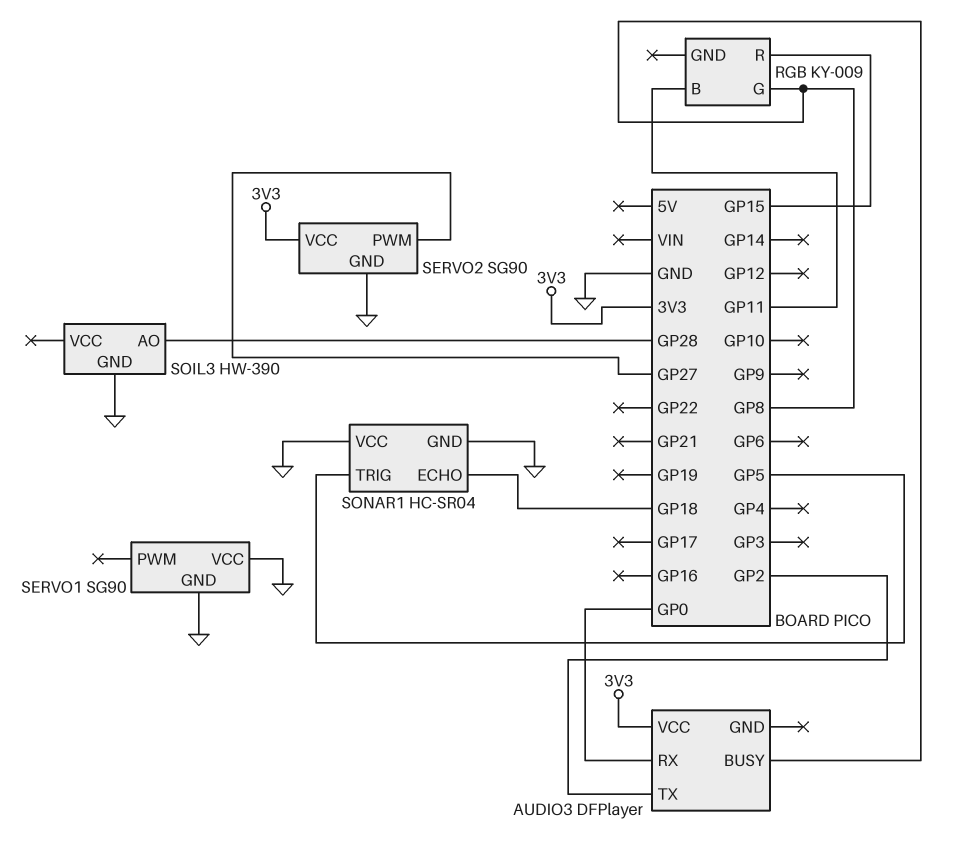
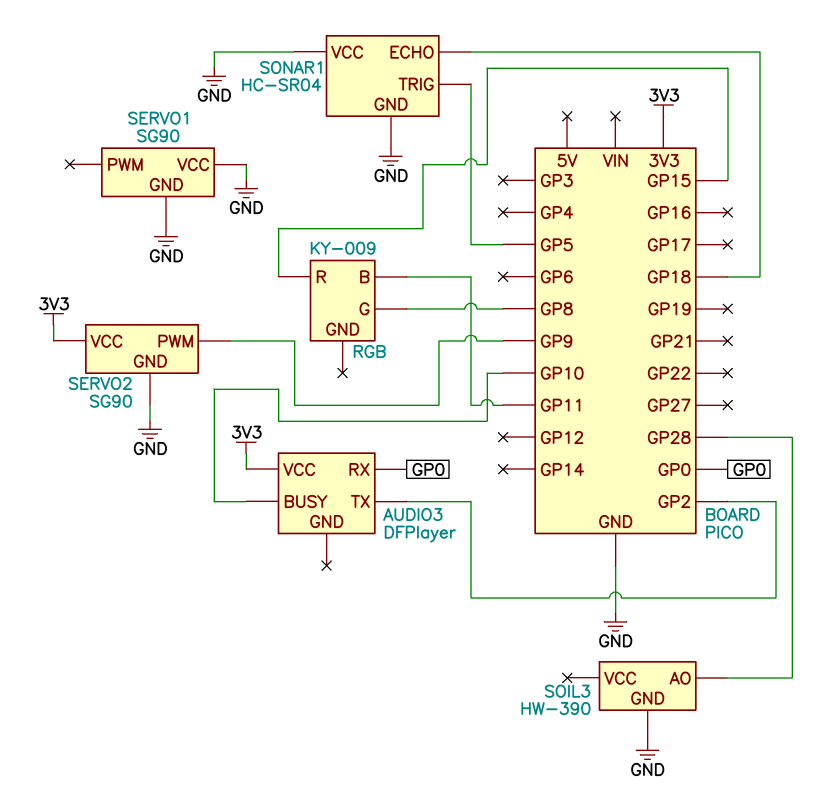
AUDIO3 pin BUSY: GP8 -> GP10
SERVO2 pin PWM: GP27 -> GP9

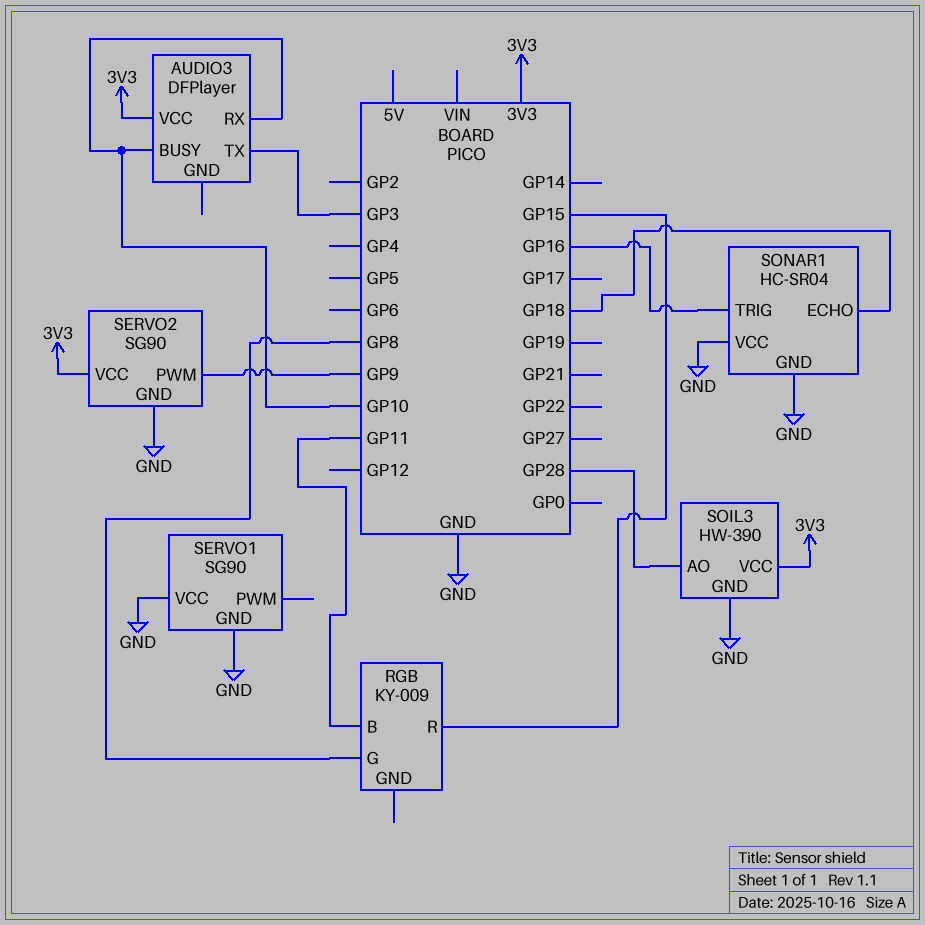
AUDIO3 pin RX: GP0 -> GP10
AUDIO3 pin TX: GP2 -> GP3
SOIL3 pin VCC: none -> 3V3
SONAR1 pin TRIG: GP5 -> GP16

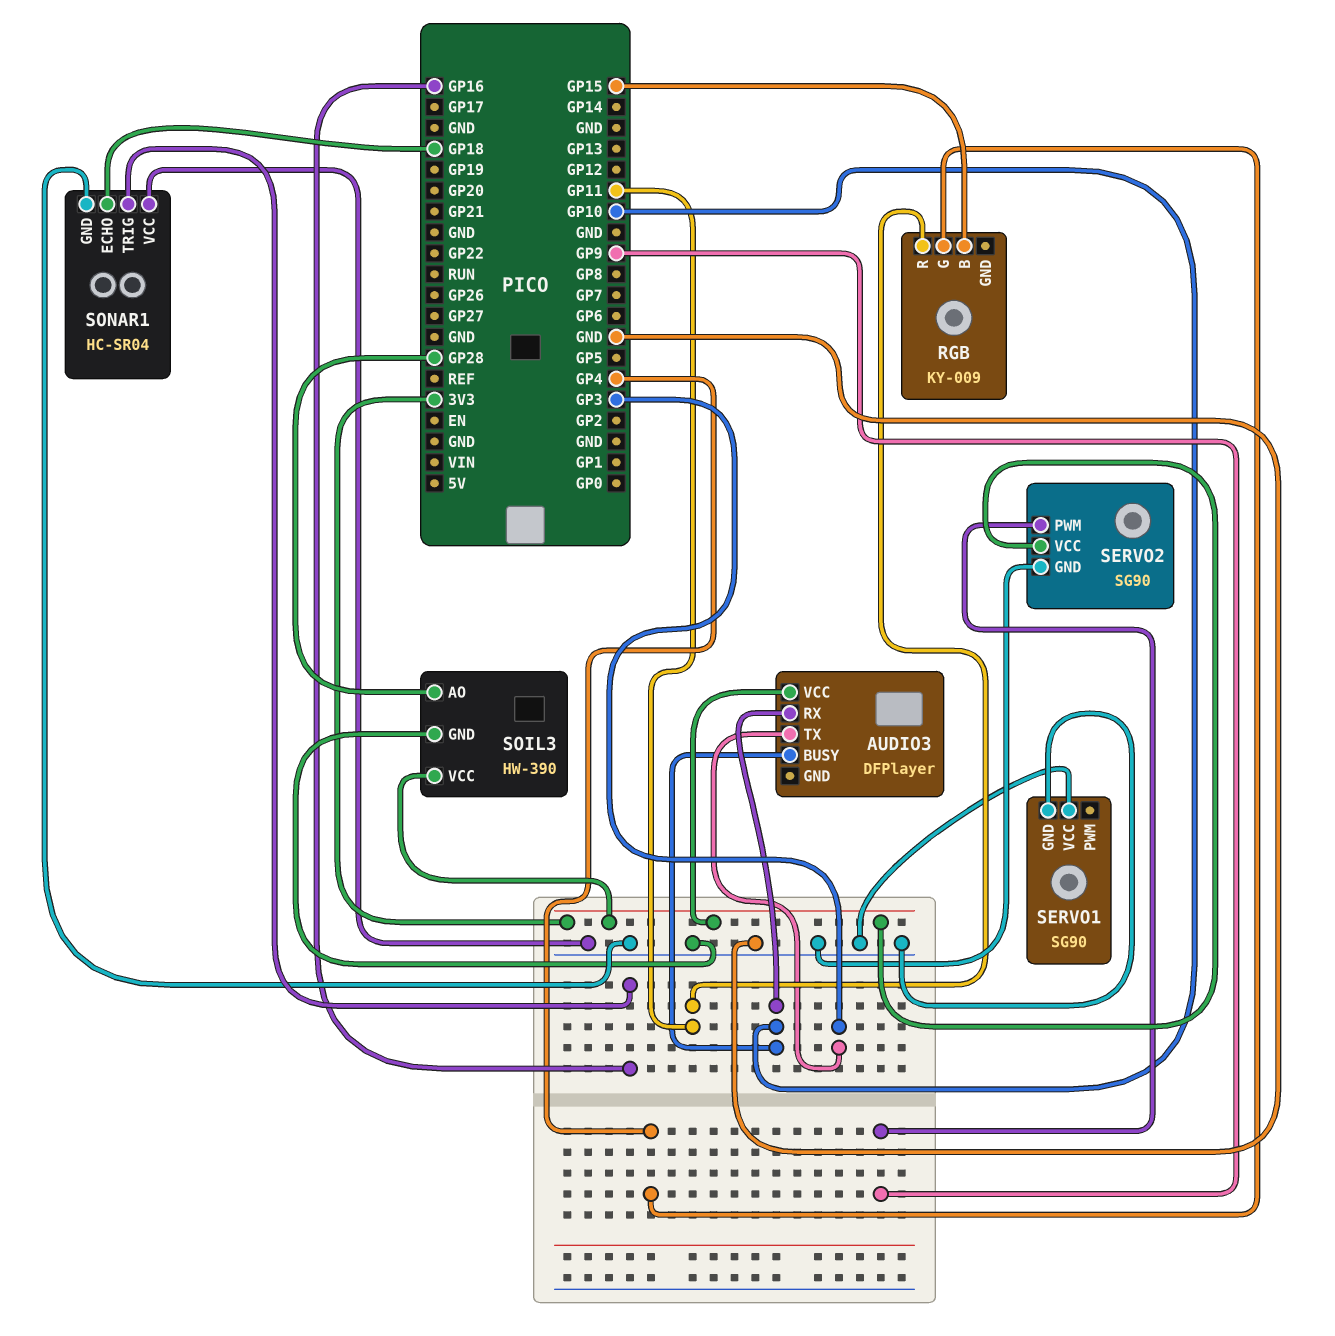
RGB pin B: GP11 -> GP15
RGB pin G: GP8 -> GP4
RGB pin R: GP15 -> GP11

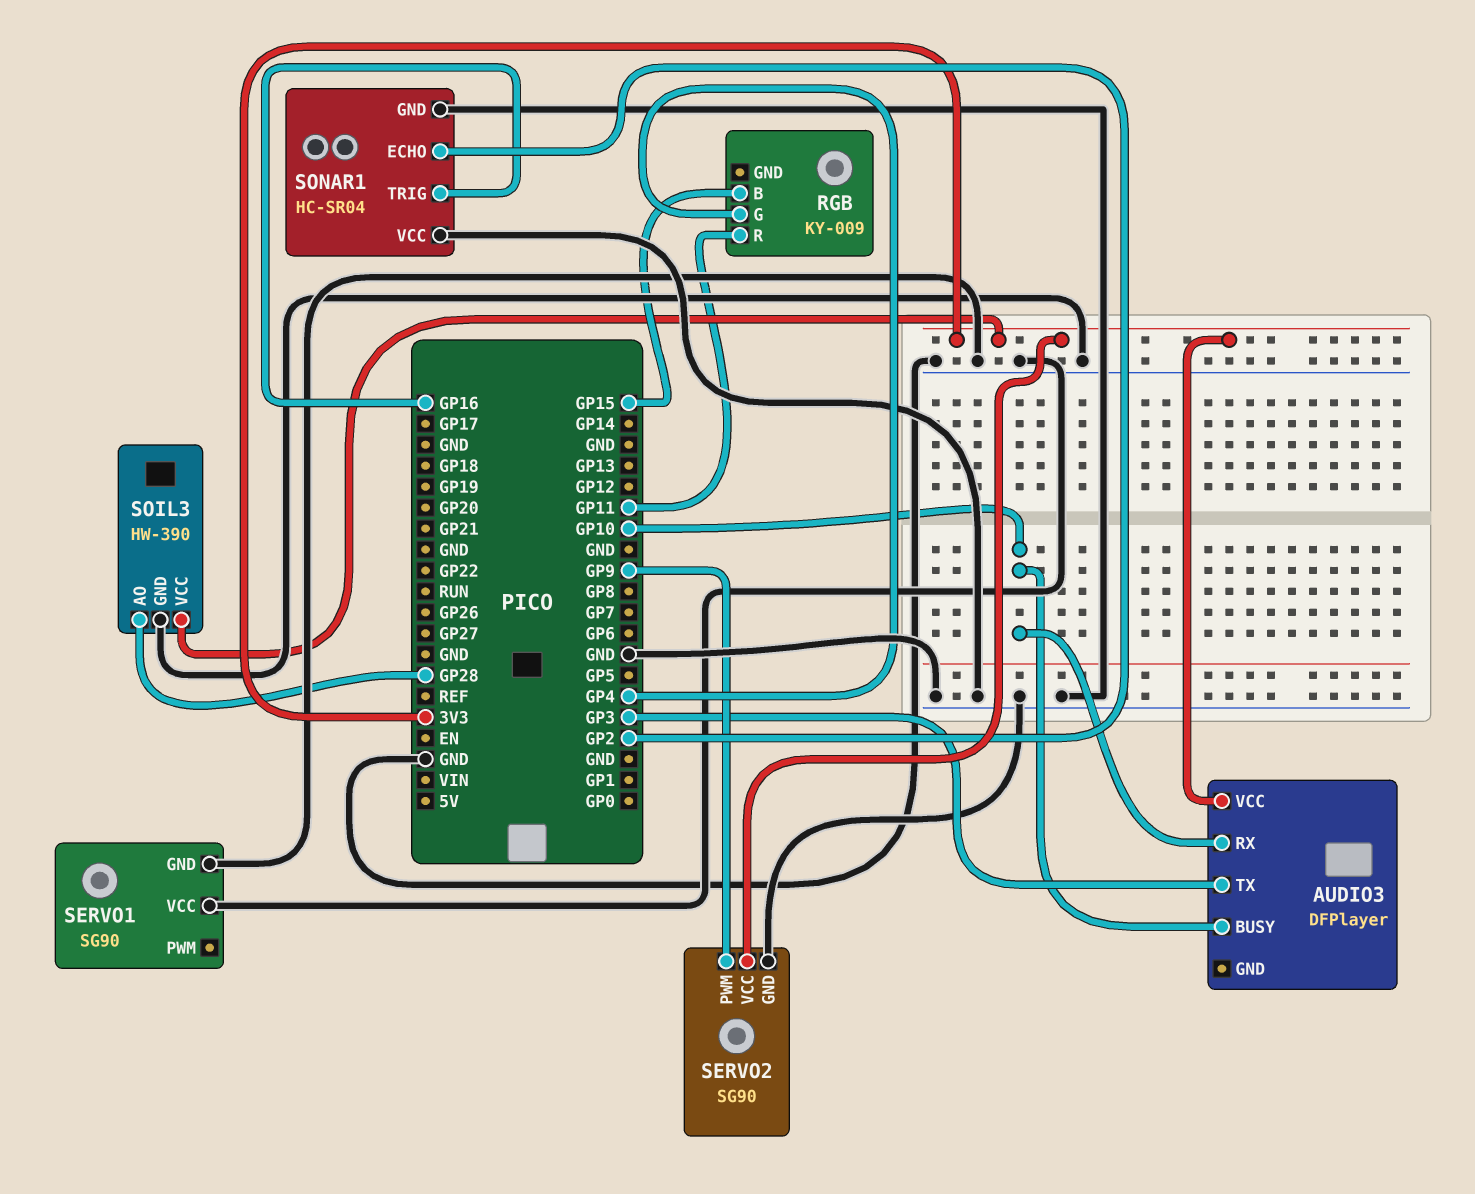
SONAR1 pin ECHO: GP18 -> GP2

